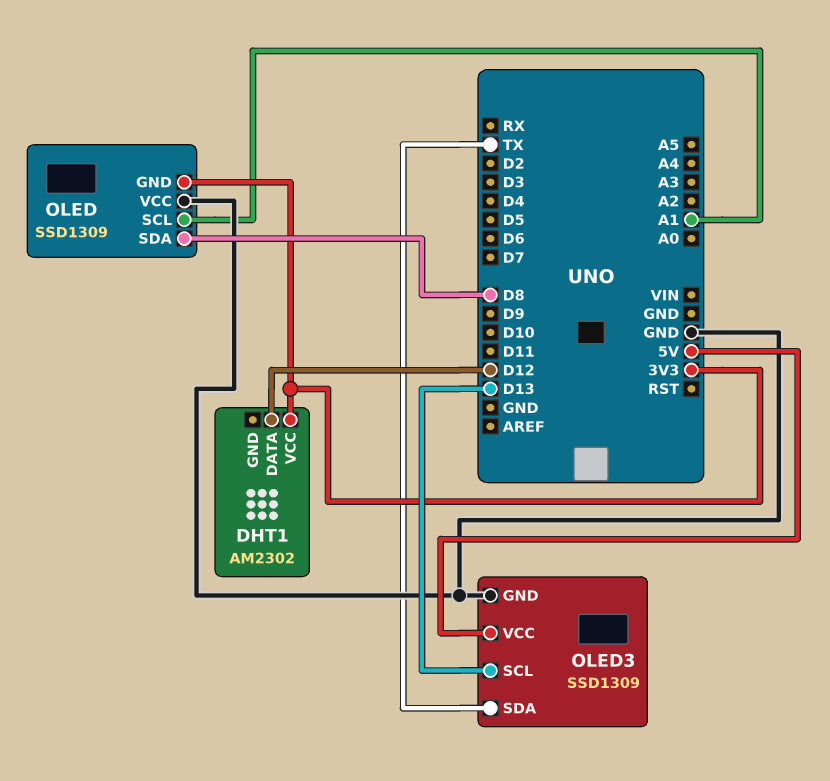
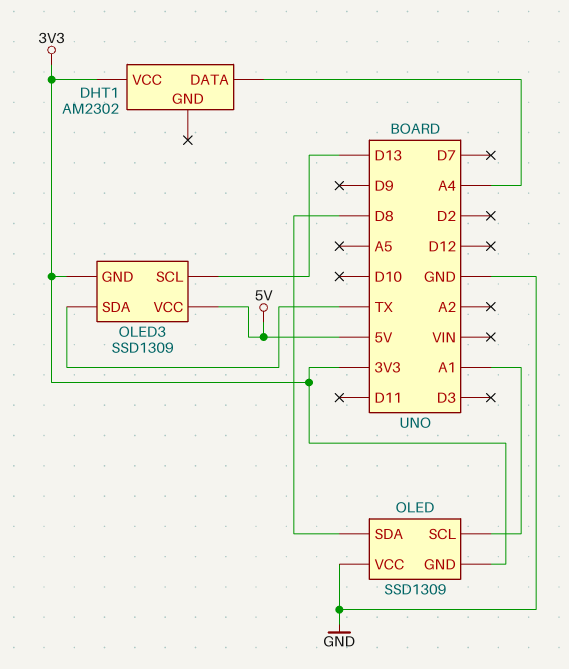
DHT1 pin DATA: D12 -> A4
OLED3 pin GND: GND -> 3V3

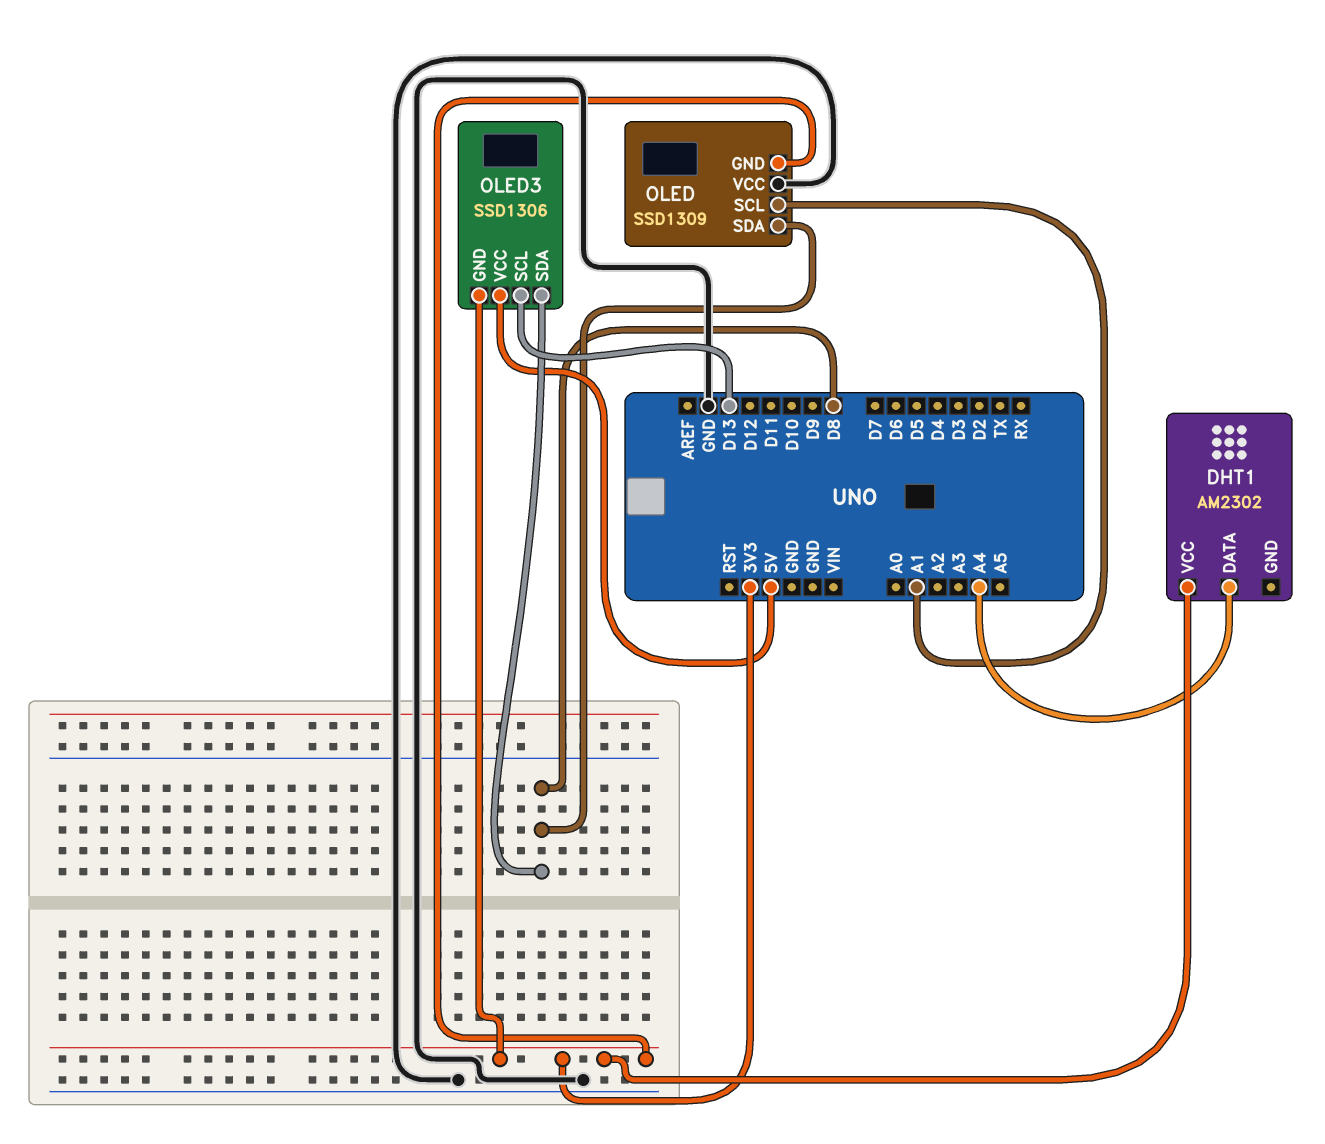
OLED3: SSD1309 -> SSD1306
OLED3 pin SDA: TX -> D8

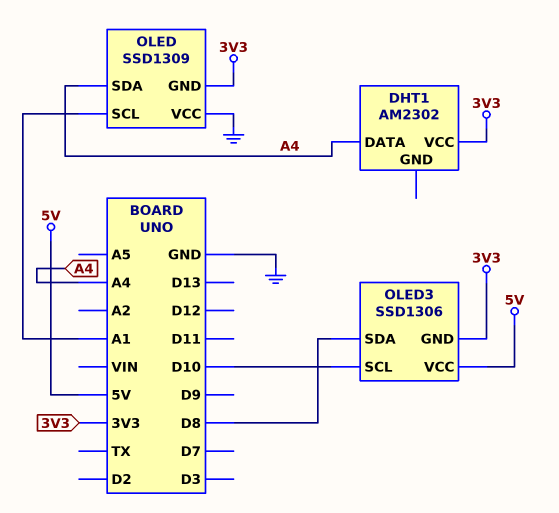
OLED pin SDA: D8 -> A4
OLED3 pin SCL: D13 -> D10

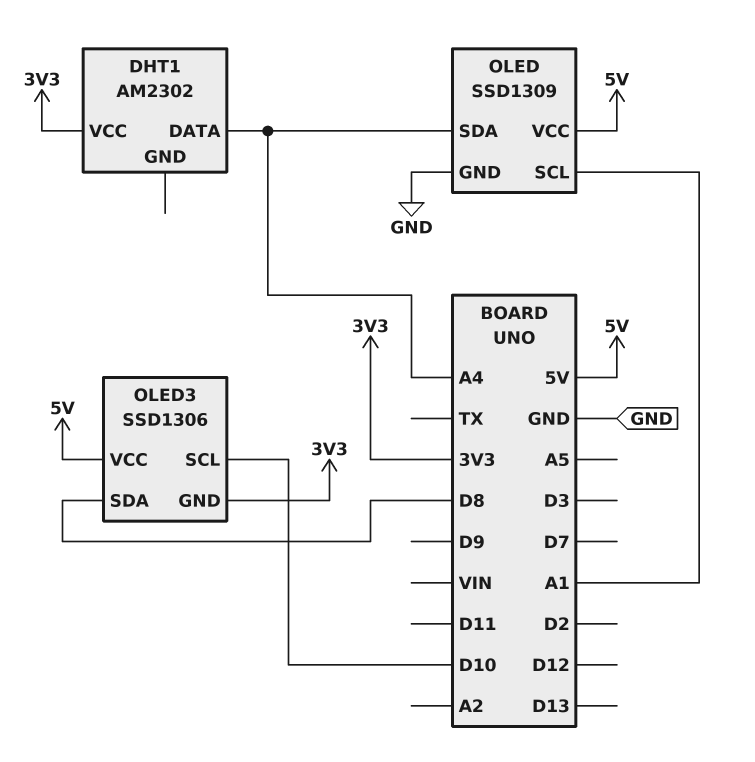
OLED pin GND: 3V3 -> GND
OLED pin VCC: GND -> 5V

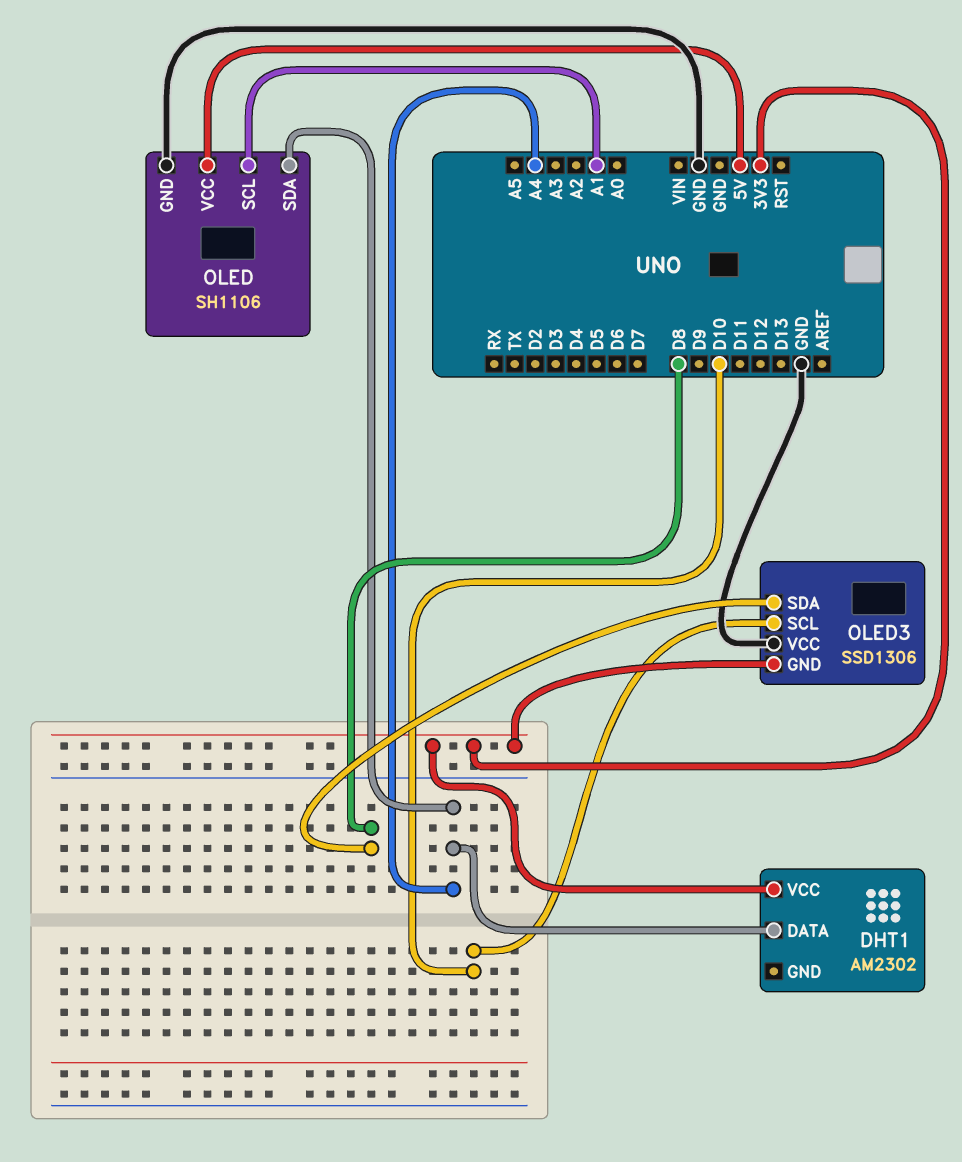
OLED: SSD1309 -> SH1106
OLED3 pin VCC: 5V -> GND

